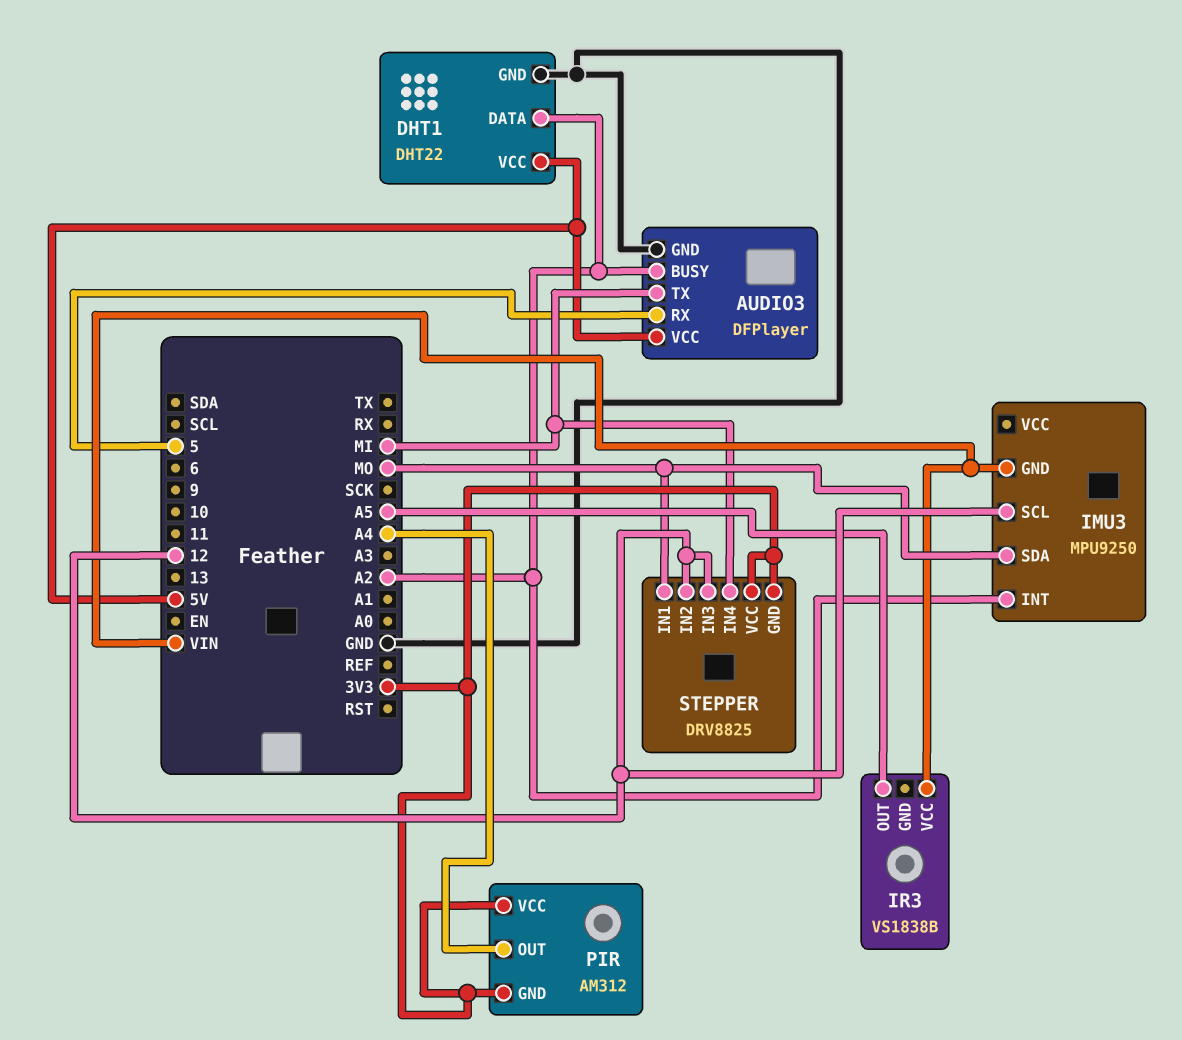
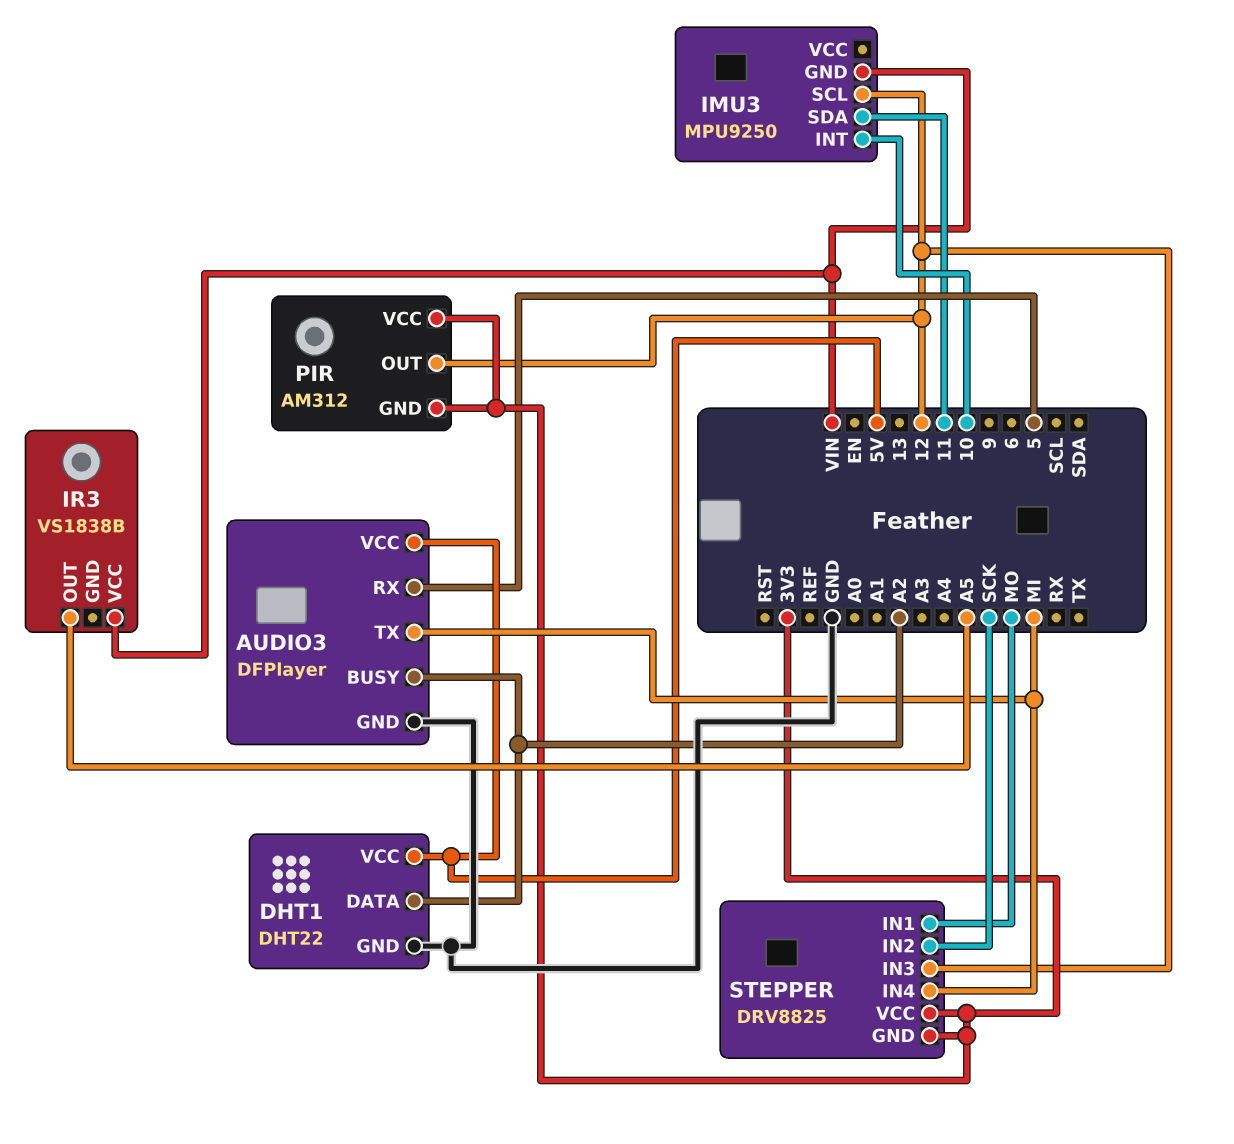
IMU3 pin INT: A2 -> 10
IMU3 pin SDA: MO -> 11
PIR pin OUT: A4 -> 12
STEPPER pin IN2: 12 -> SCK

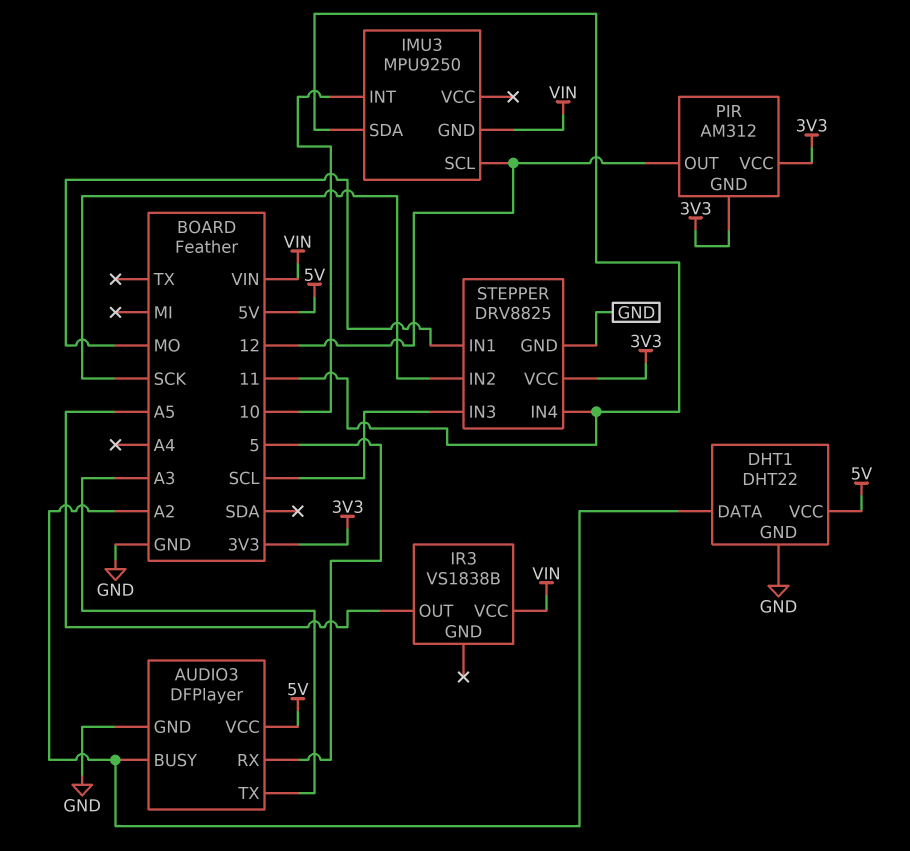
AUDIO3 pin TX: MI -> A3
STEPPER pin GND: 3V3 -> GND
STEPPER pin IN3: 12 -> SCL
STEPPER pin IN4: MI -> 11

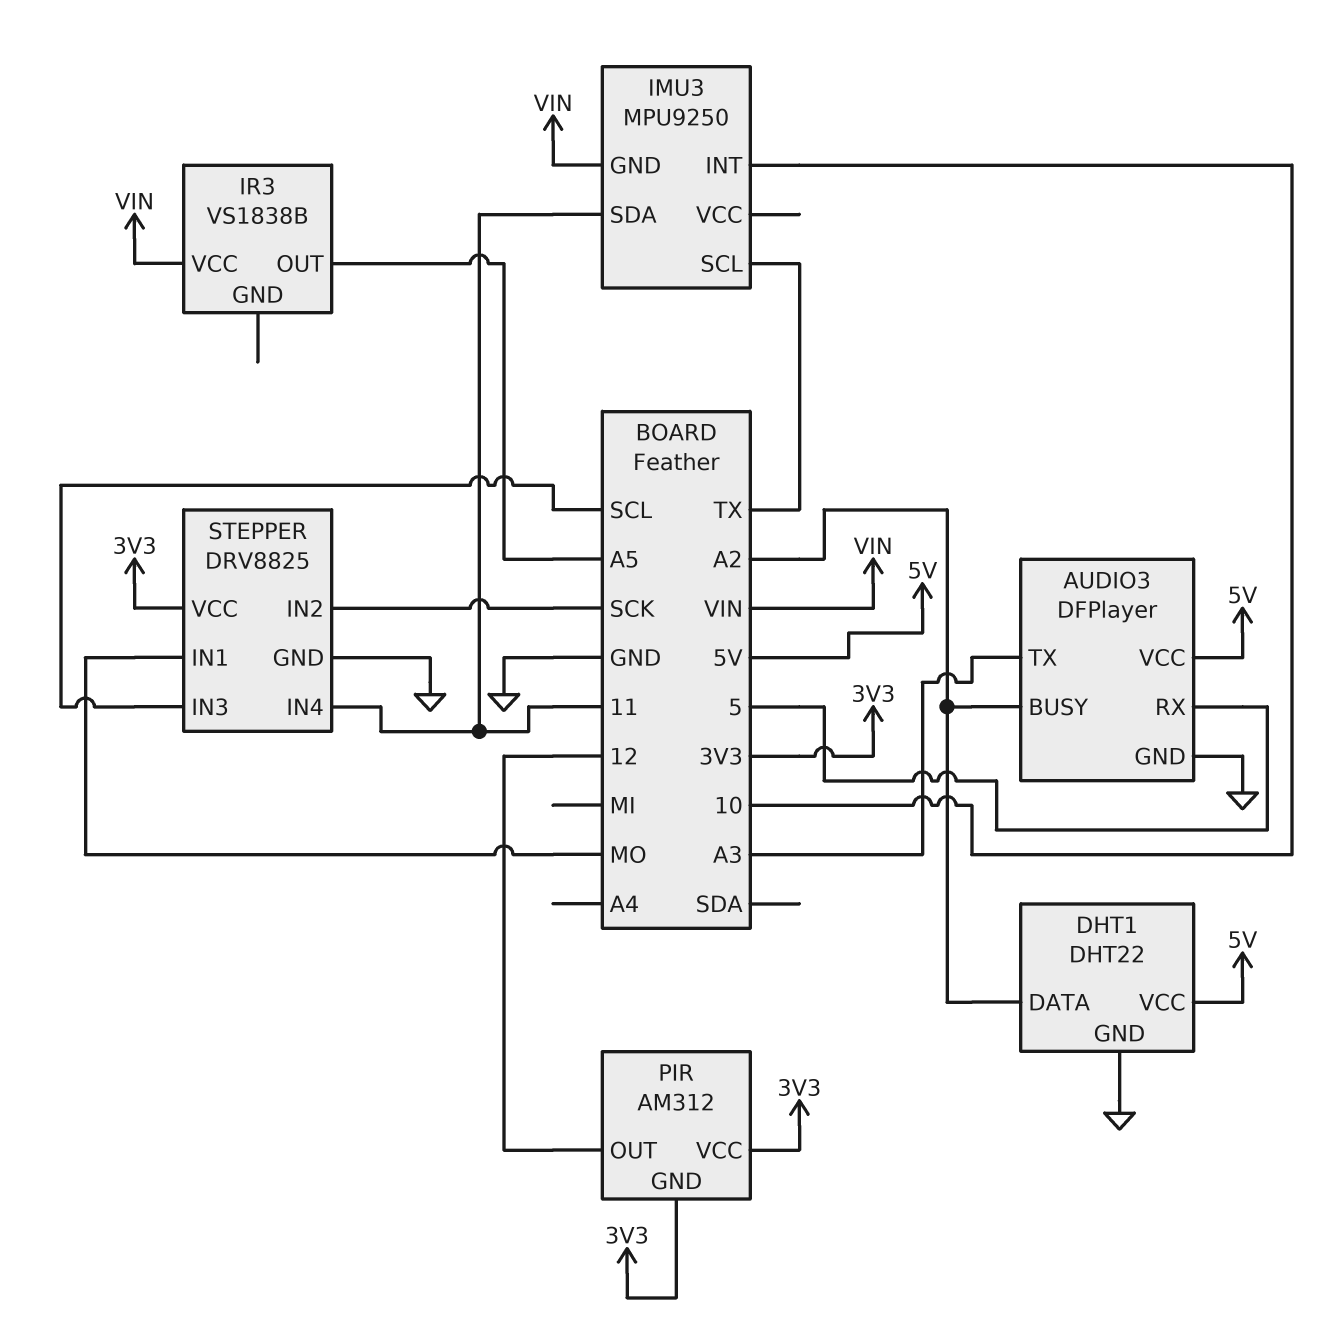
IMU3 pin SCL: 12 -> TX

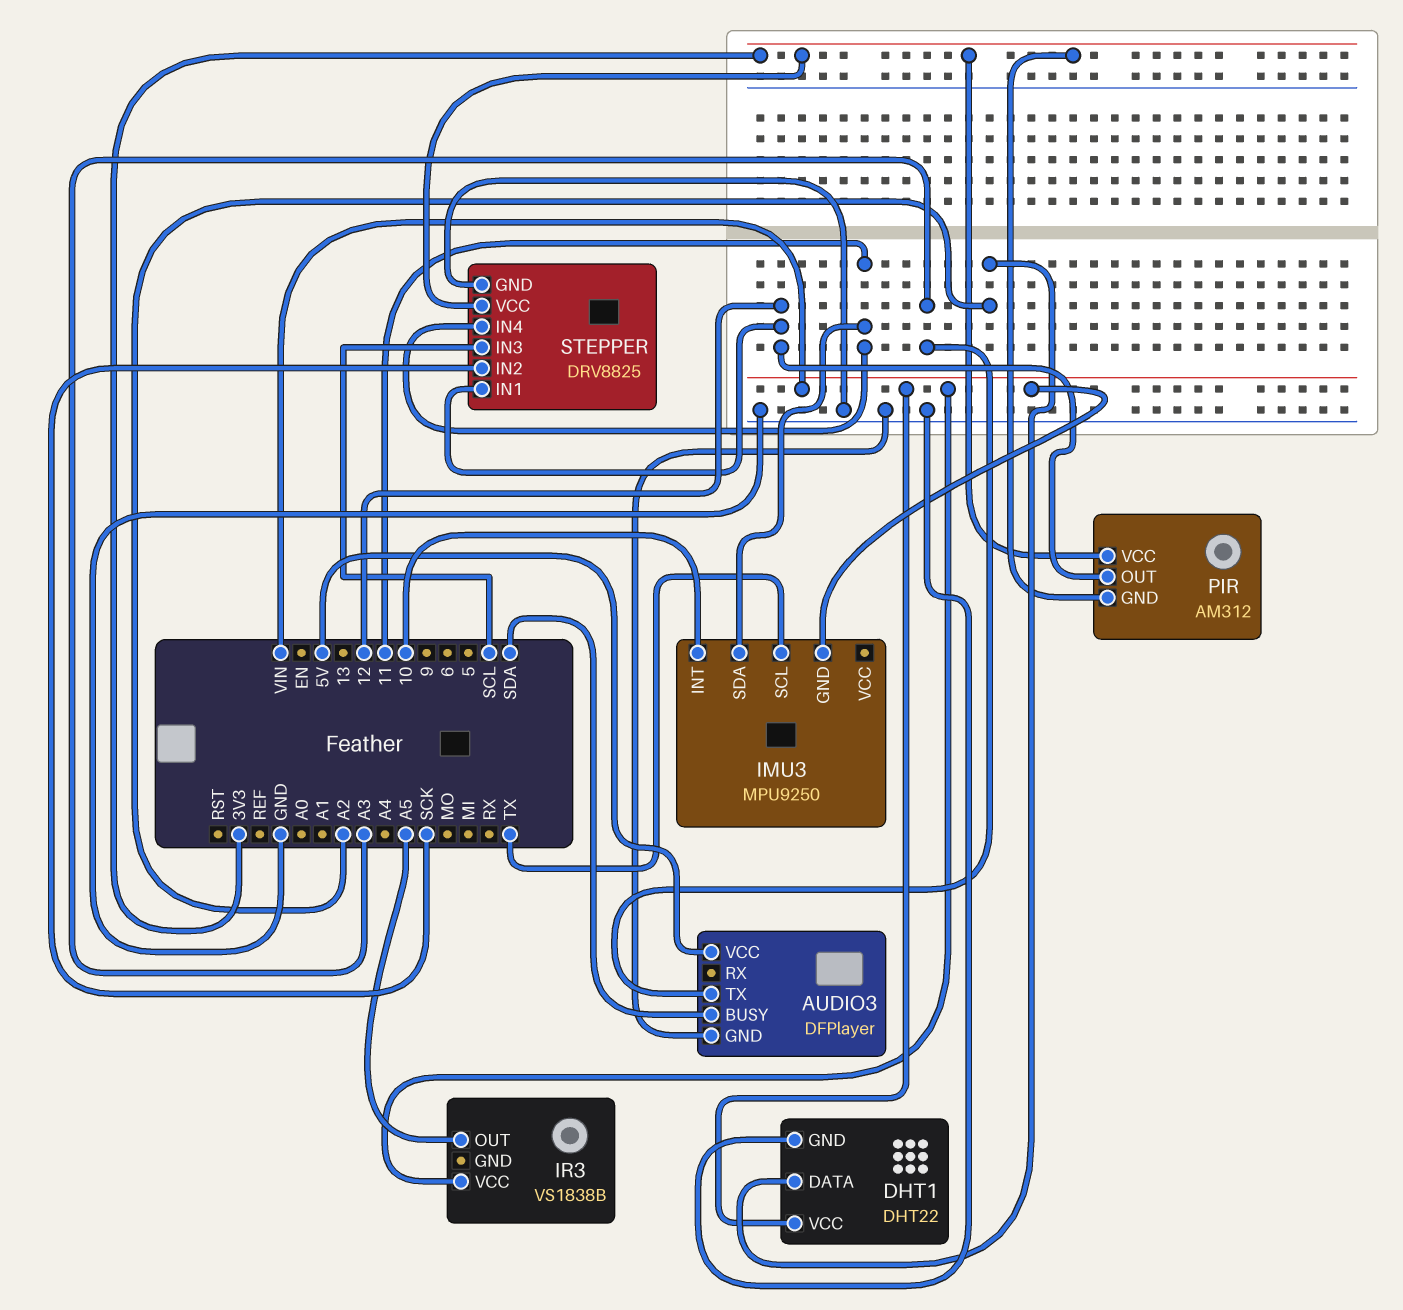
AUDIO3 pin BUSY: A2 -> SDA
AUDIO3 pin RX: 5 -> none
DHT1 pin VCC: 5V -> VIN
STEPPER pin IN1: MO -> 12

